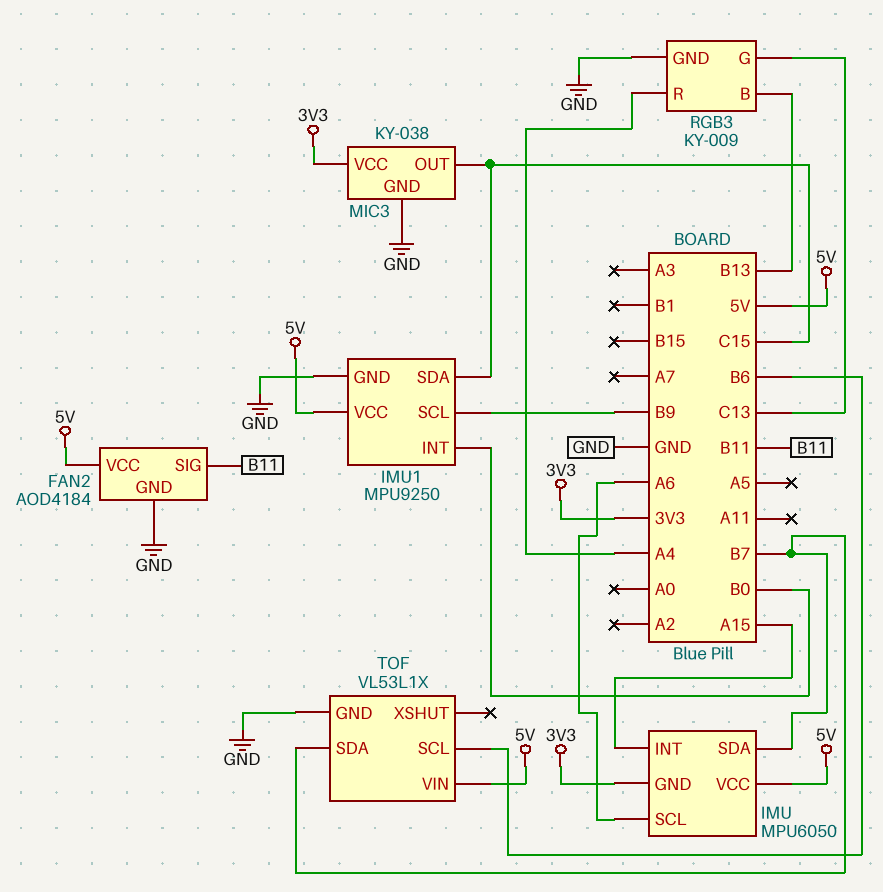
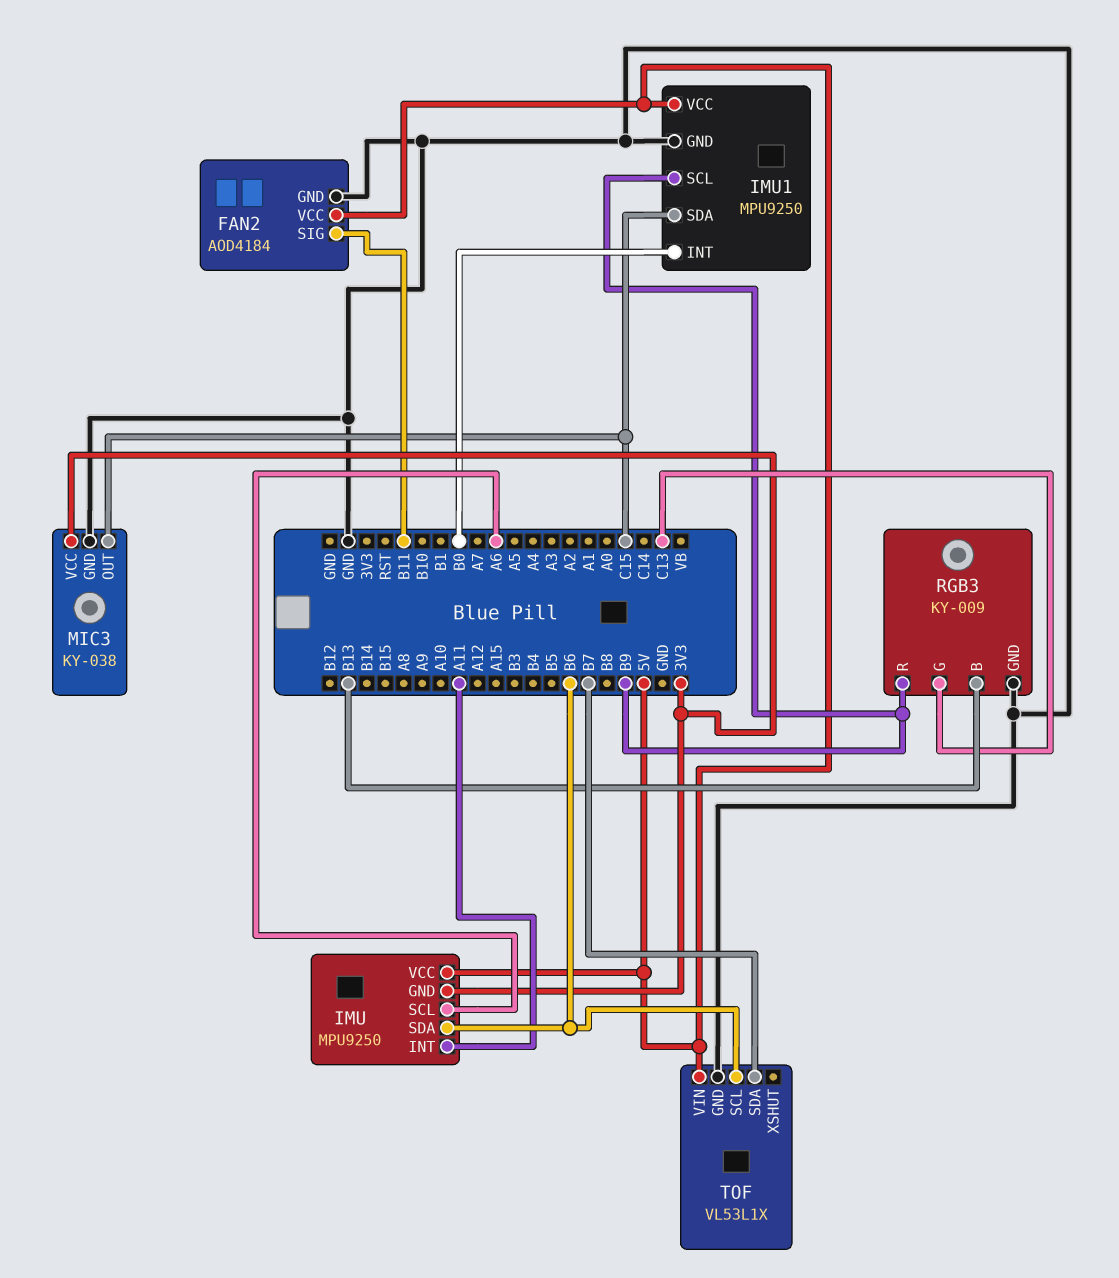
IMU: MPU6050 -> MPU9250
IMU pin INT: A15 -> A11
IMU pin SDA: B7 -> B6
RGB3 pin R: A4 -> B9

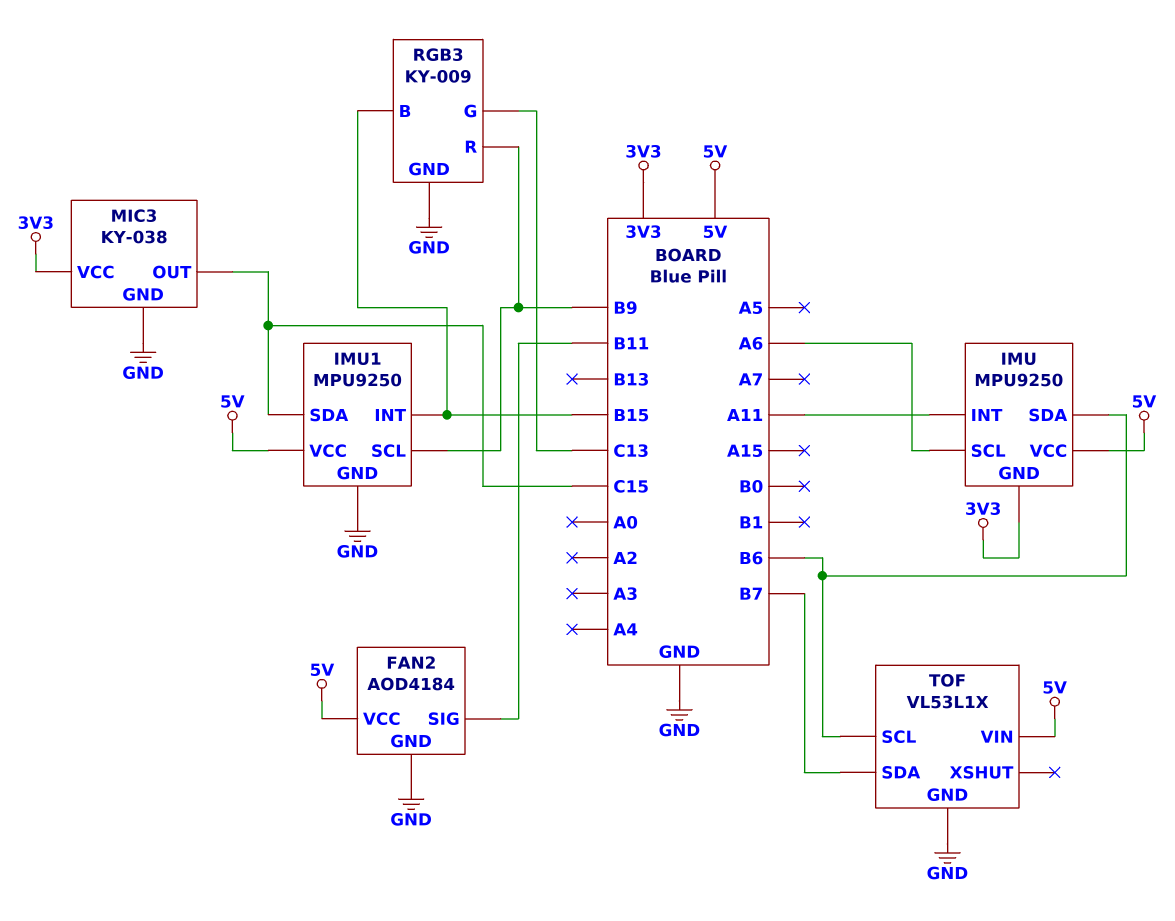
IMU1 pin INT: B0 -> B15
RGB3 pin B: B13 -> B15

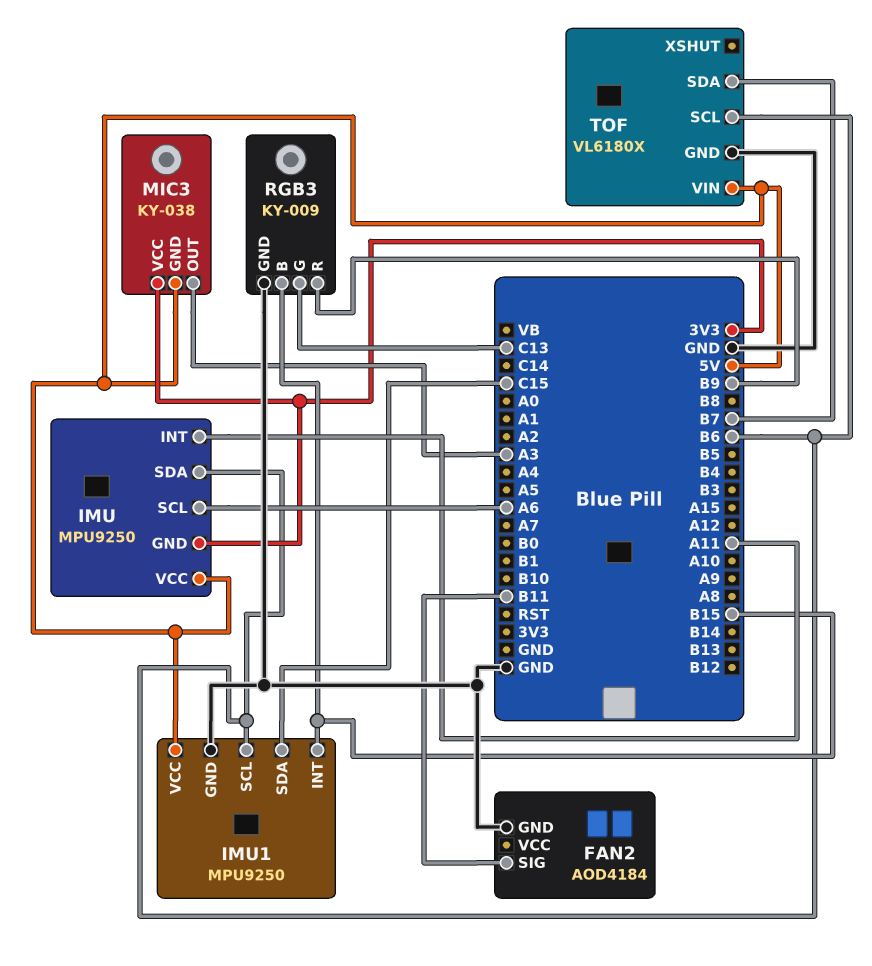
FAN2 pin VCC: 5V -> none
IMU1 pin SCL: B9 -> B6
MIC3 pin GND: GND -> 5V
MIC3 pin OUT: C15 -> A3
TOF: VL53L1X -> VL6180X

